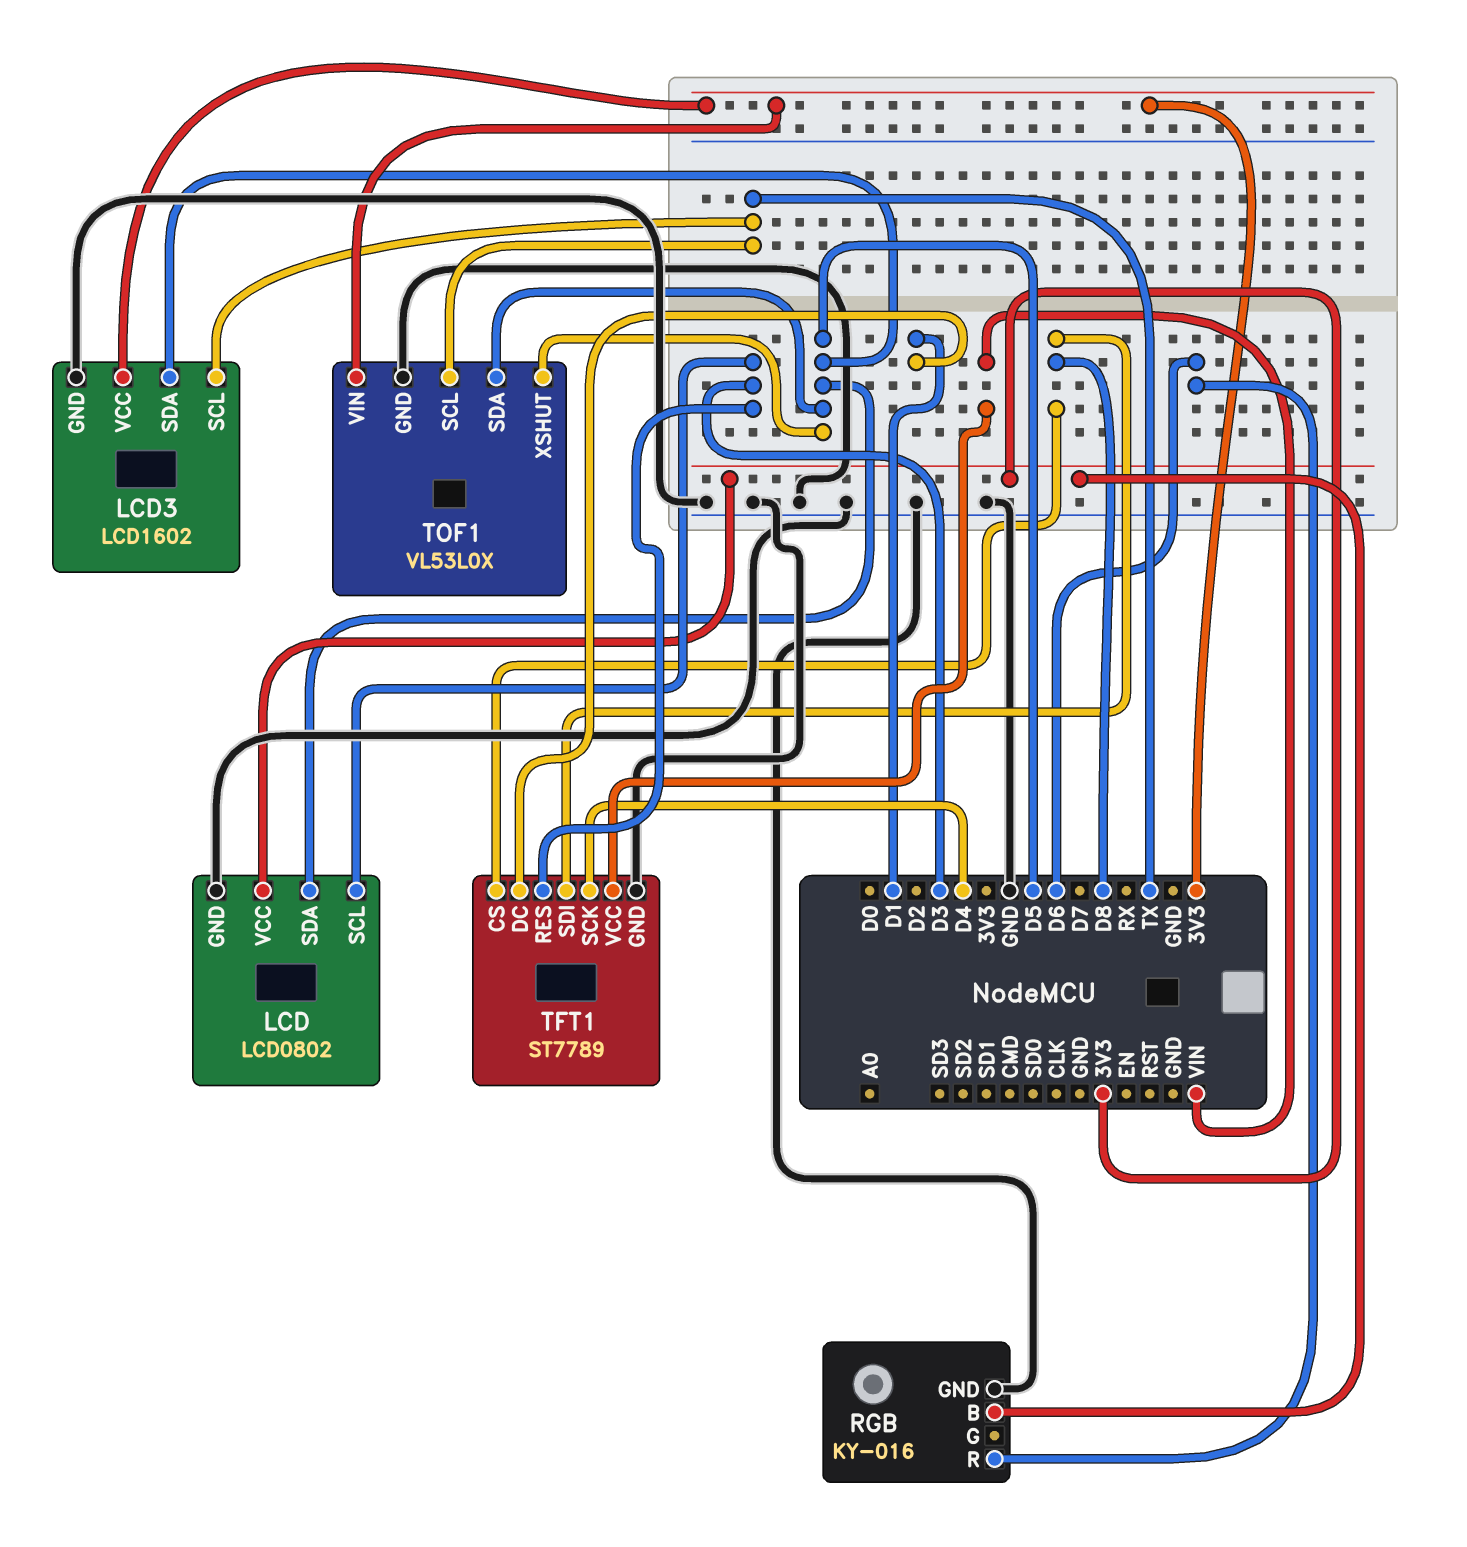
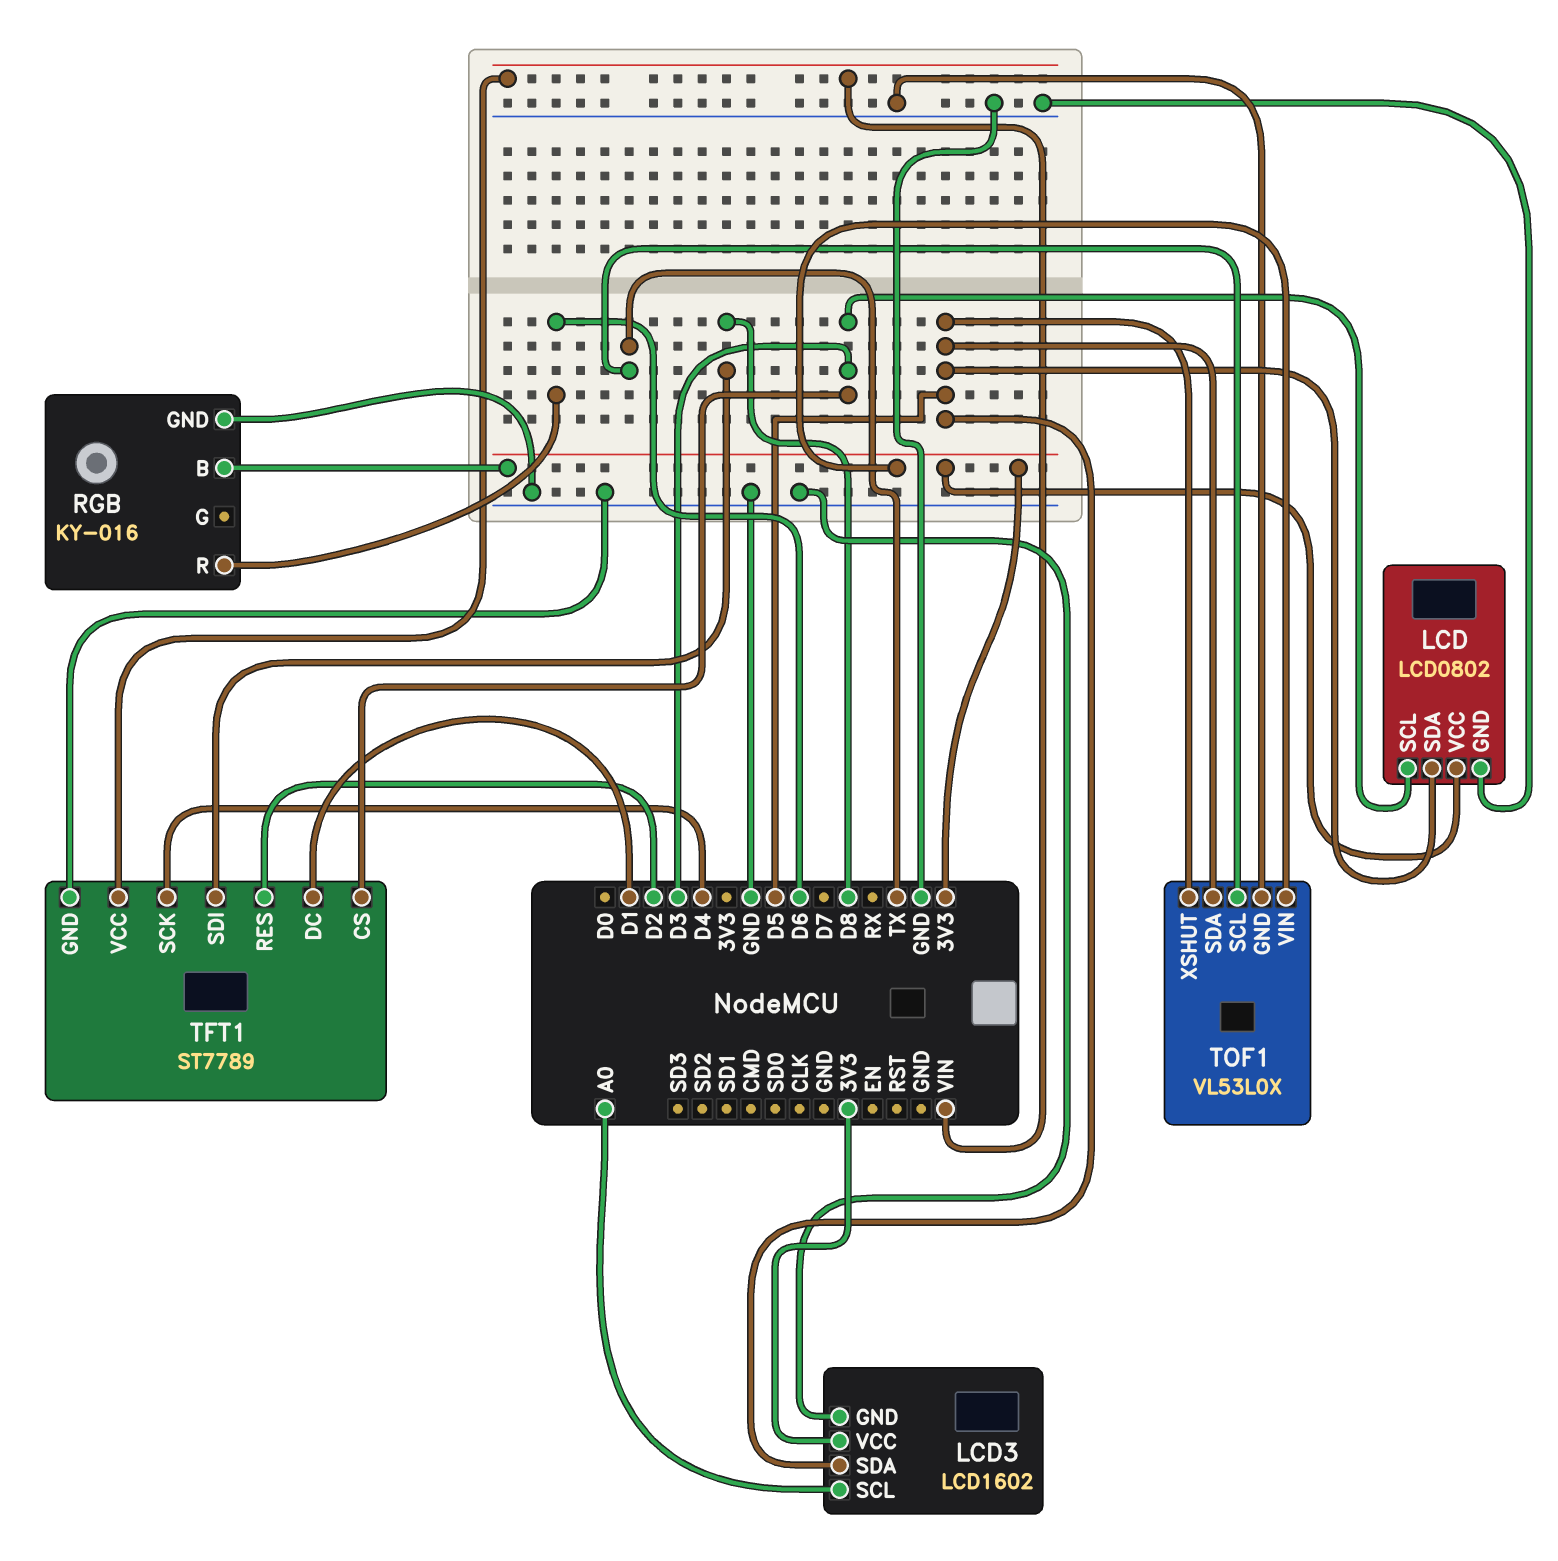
LCD3 pin SCL: TX -> A0
TFT1 pin CS: D8 -> D3
TFT1 pin RES: D3 -> D2

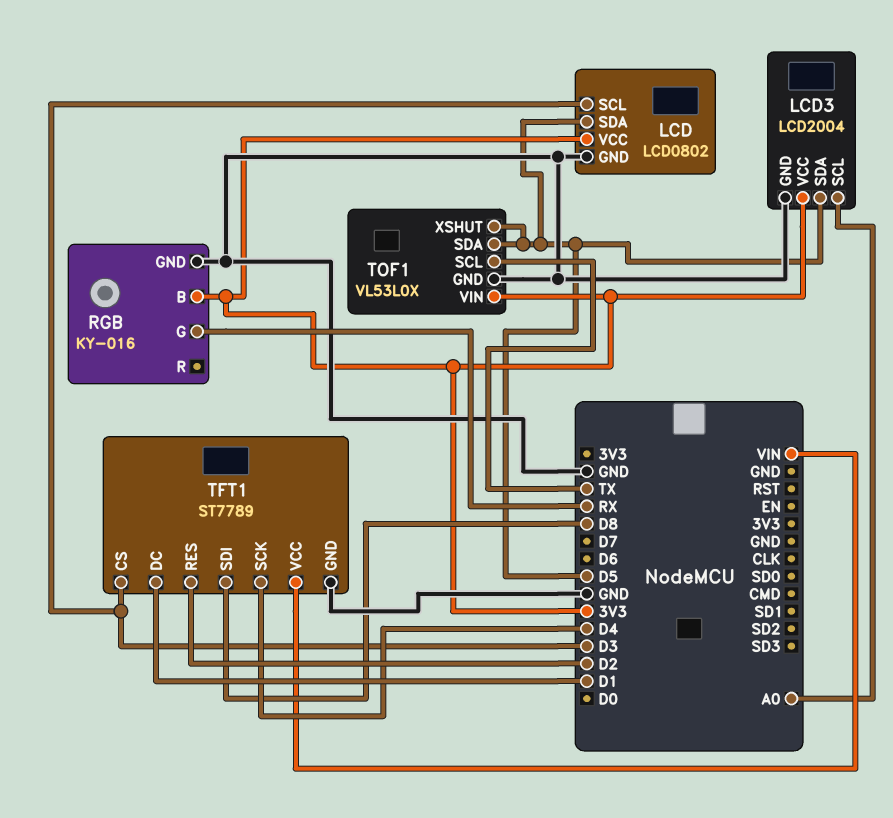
LCD3: LCD1602 -> LCD2004
RGB pin G: none -> RX
RGB pin R: D6 -> none

